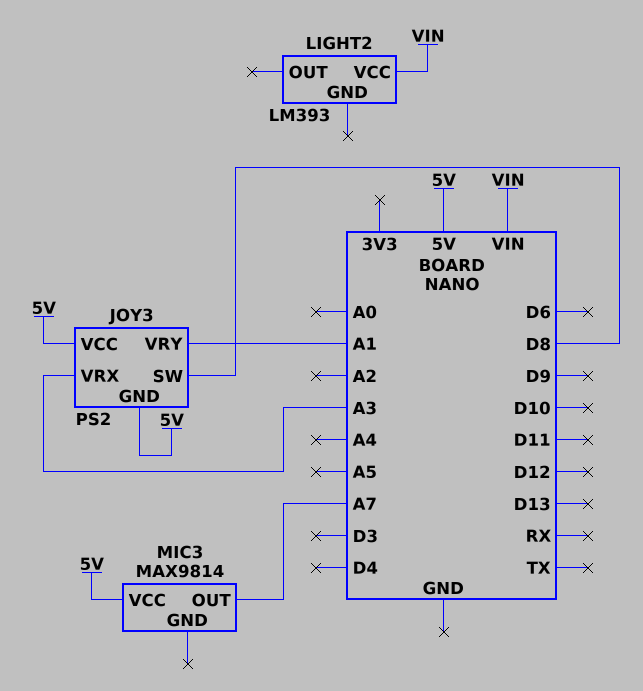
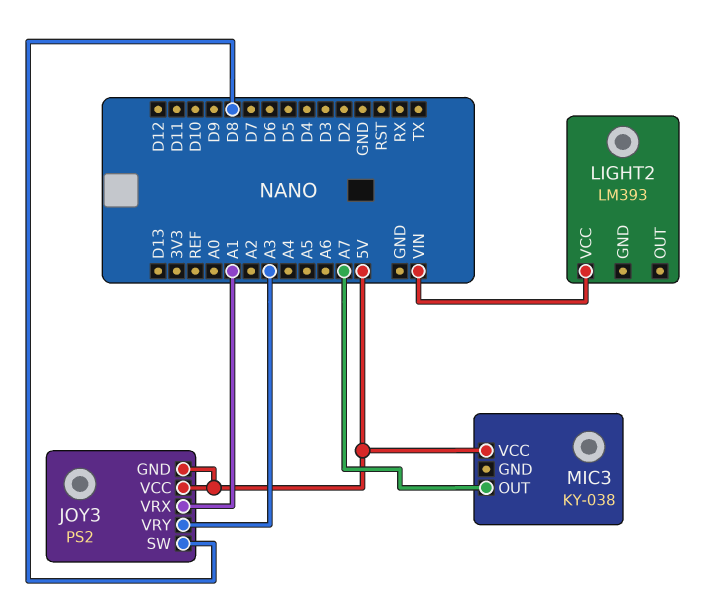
JOY3 pin VRX: A3 -> A1
JOY3 pin VRY: A1 -> A3
MIC3: MAX9814 -> KY-038

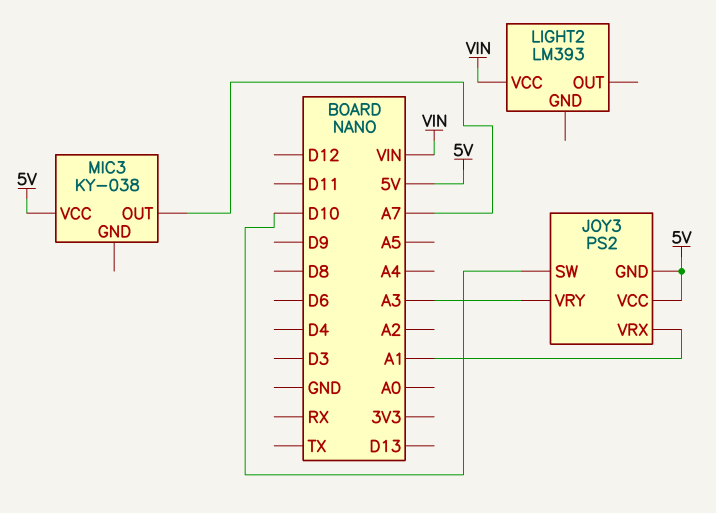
JOY3 pin SW: D8 -> D10

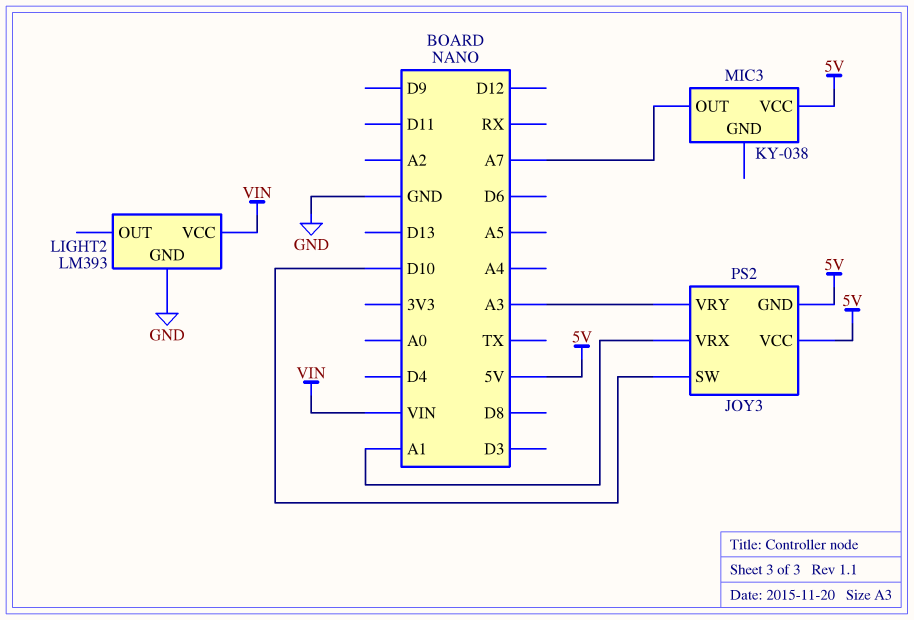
LIGHT2 pin GND: none -> GND

